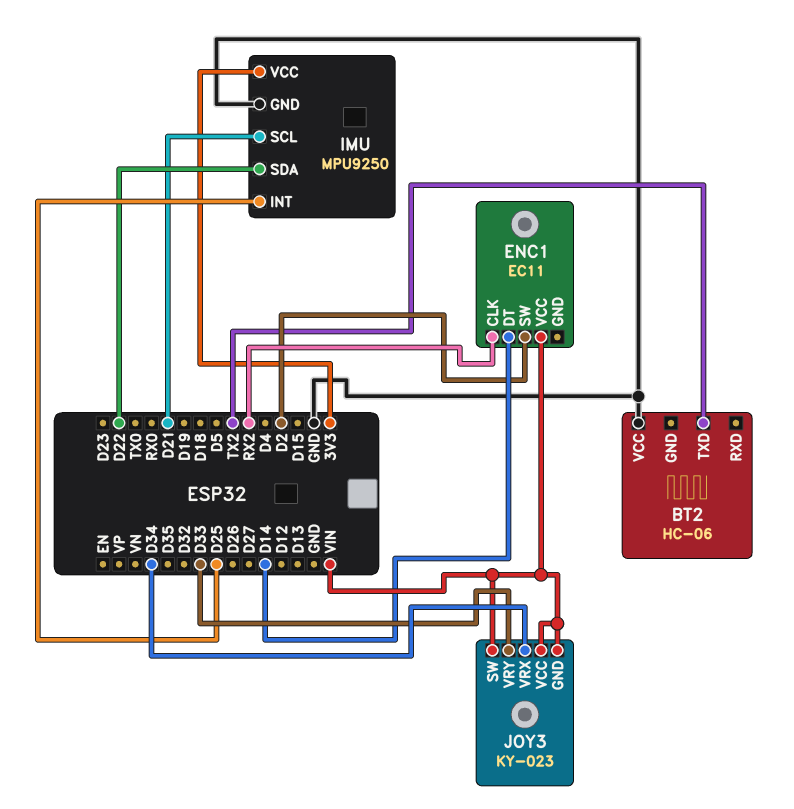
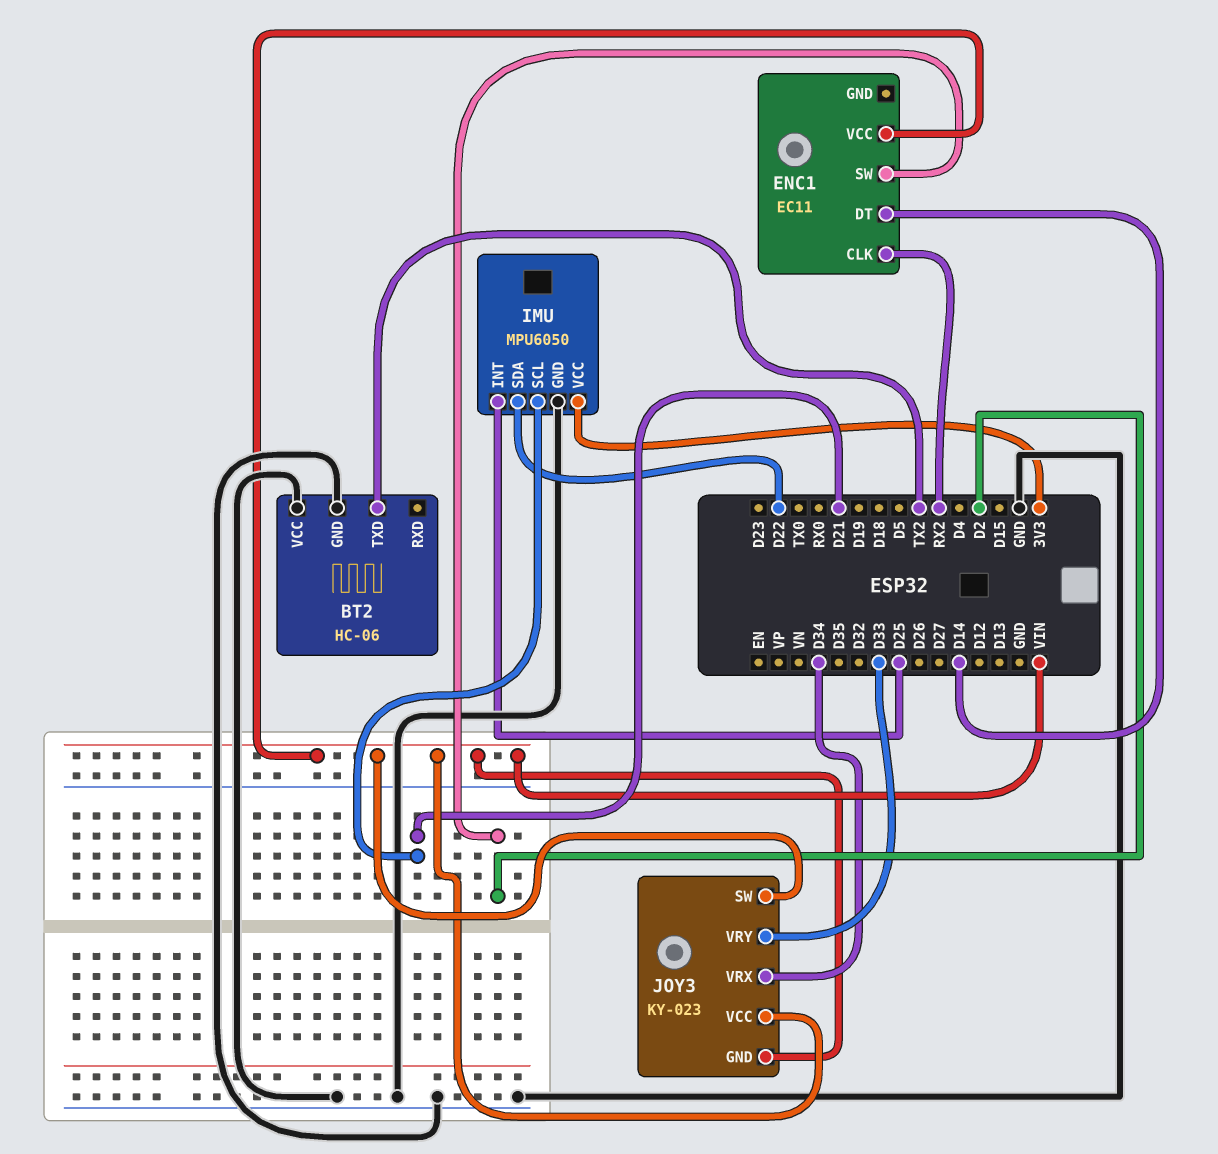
BT2 pin GND: none -> GND
IMU: MPU9250 -> MPU6050

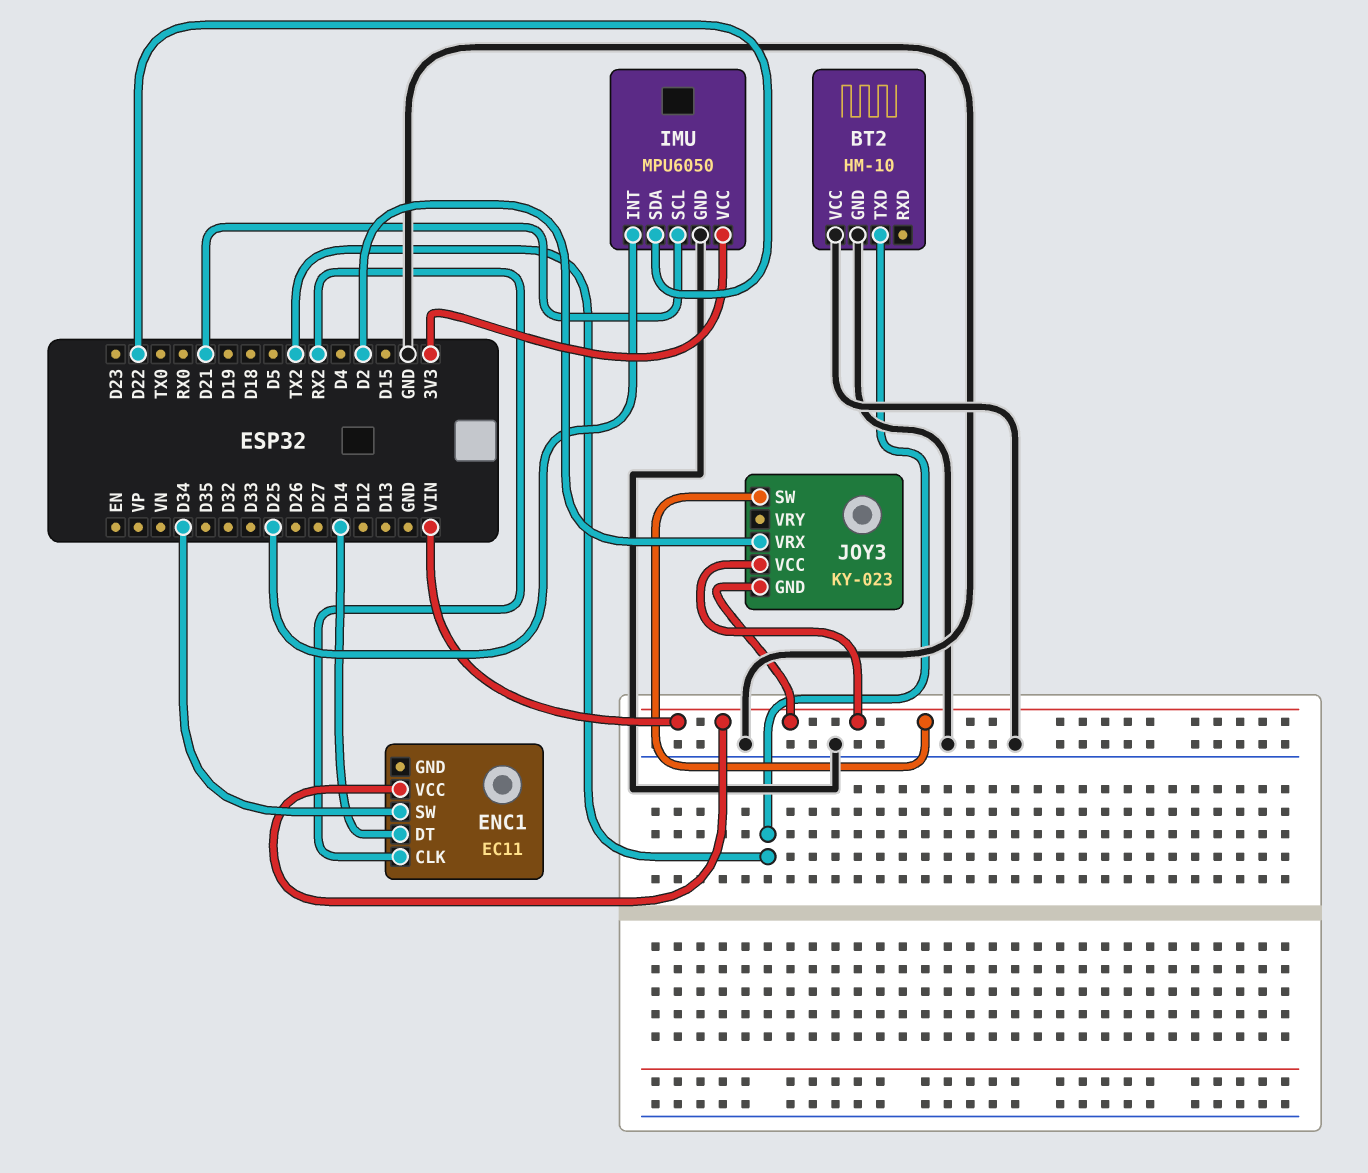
BT2: HC-06 -> HM-10
ENC1 pin SW: D2 -> D34
JOY3 pin VRX: D34 -> D2
JOY3 pin VRY: D33 -> none

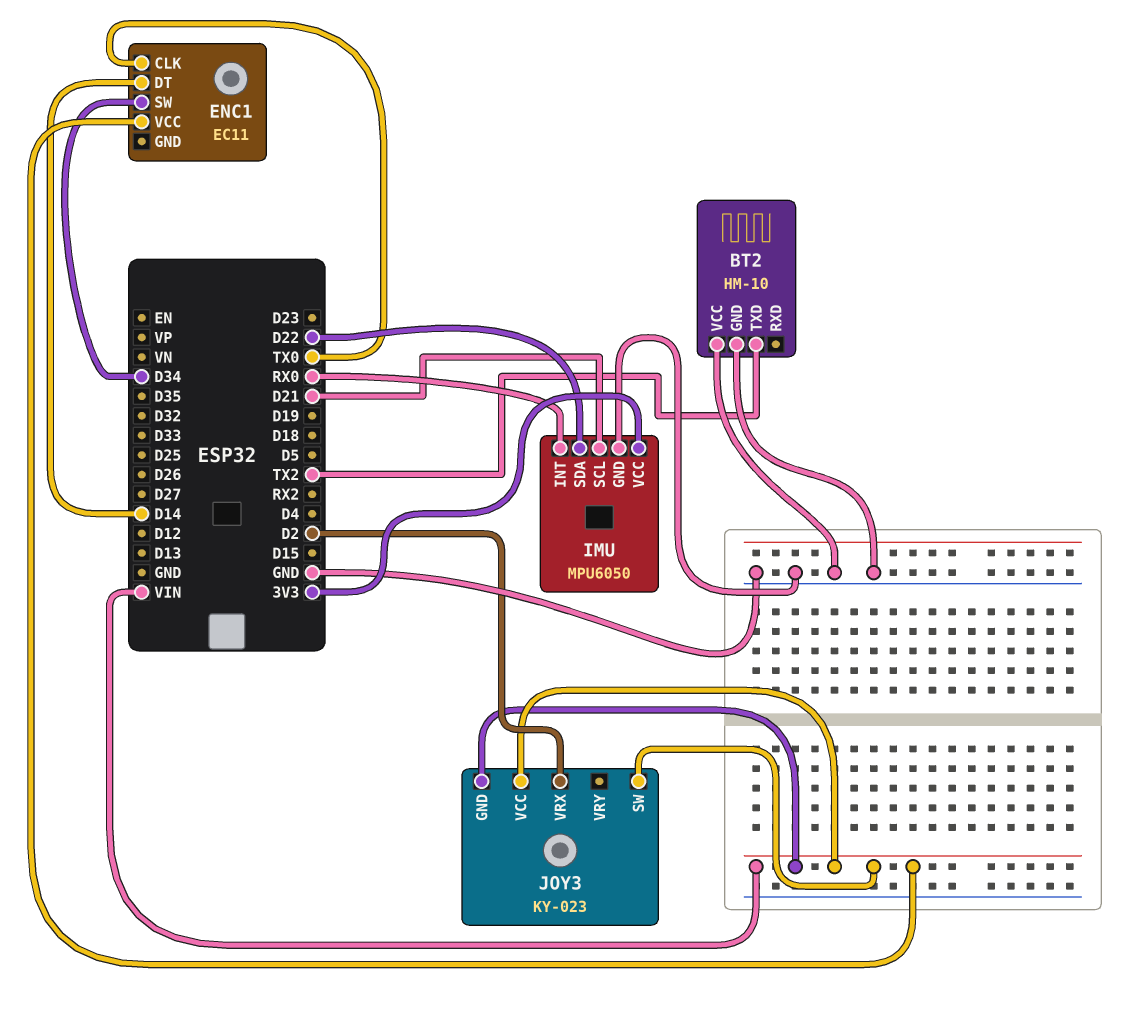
ENC1 pin CLK: RX2 -> TX0
IMU pin INT: D25 -> RX0

